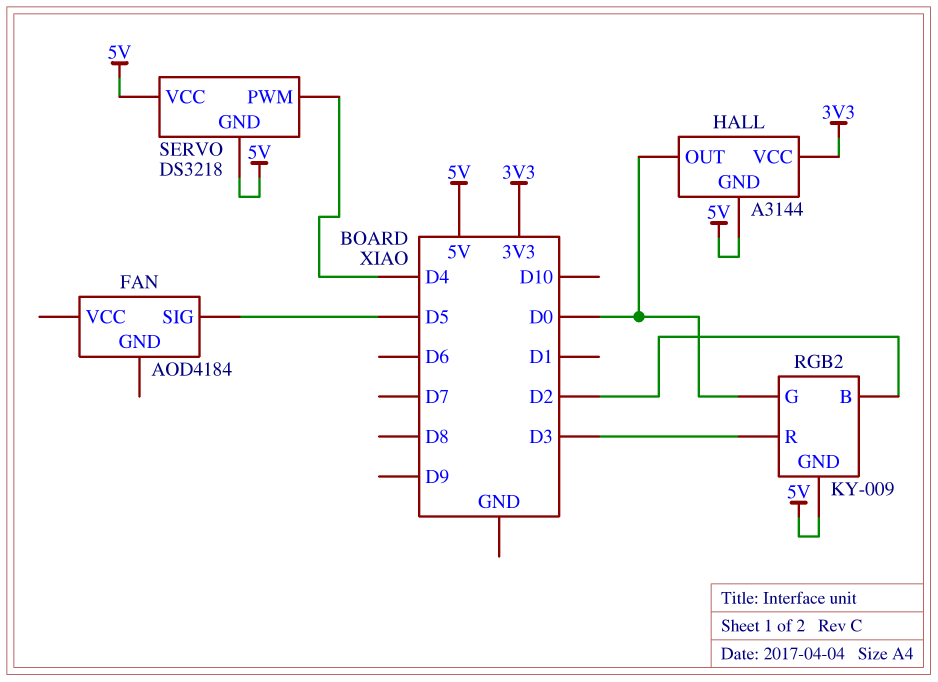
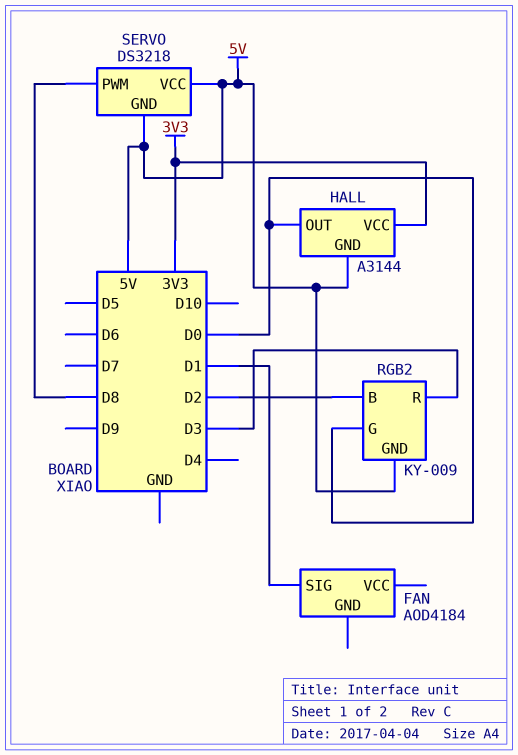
FAN pin SIG: D5 -> D1
SERVO pin PWM: D4 -> D8

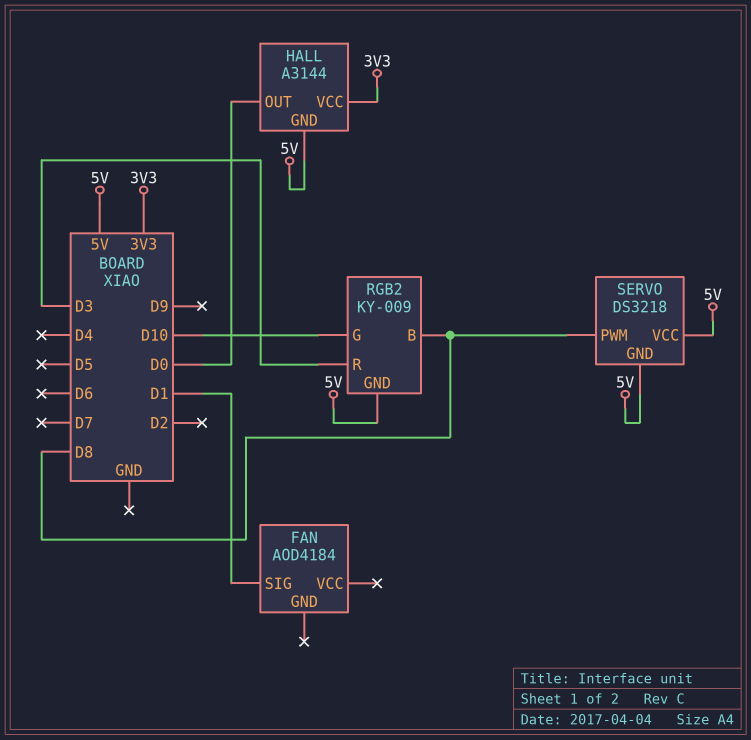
RGB2 pin B: D2 -> D8
RGB2 pin G: D0 -> D10

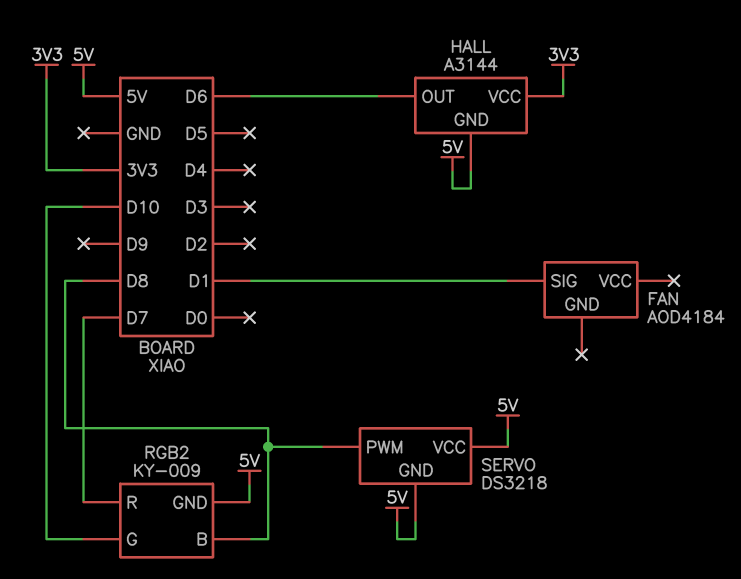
HALL pin OUT: D0 -> D6
RGB2 pin R: D3 -> D7

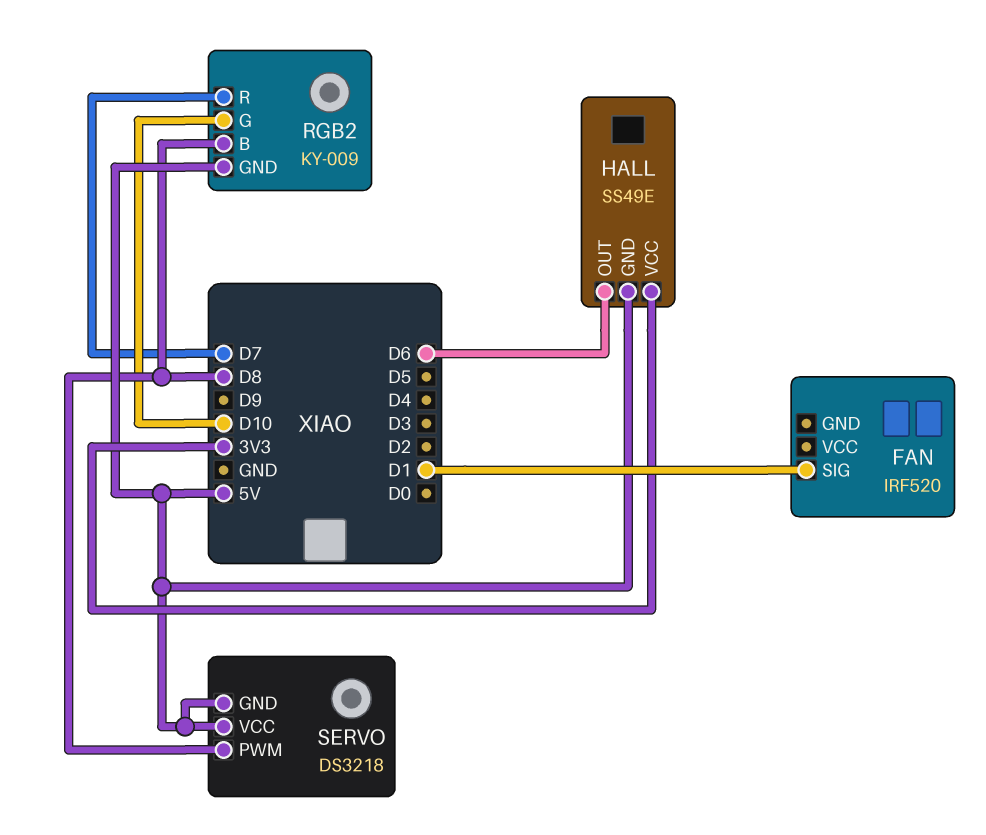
FAN: AOD4184 -> IRF520
HALL: A3144 -> SS49E

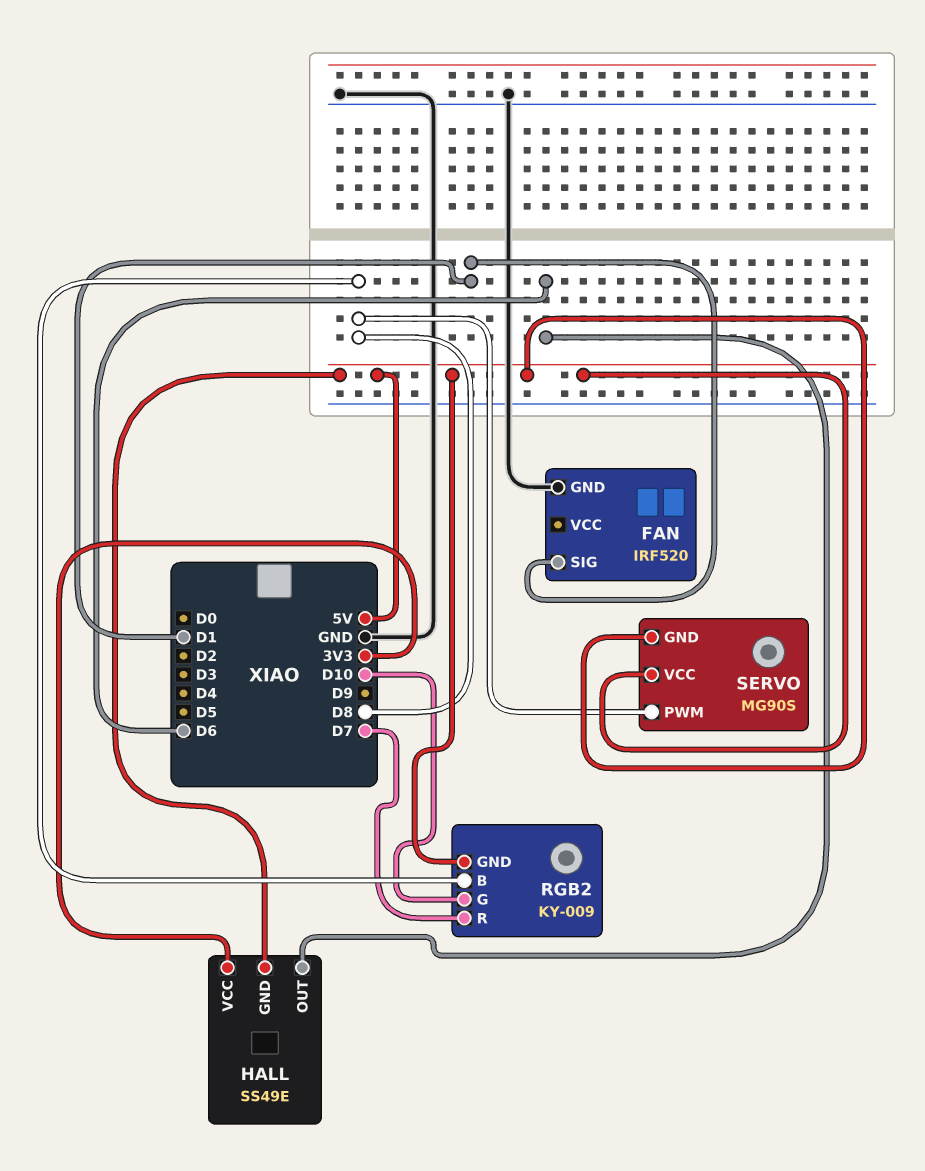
FAN pin GND: none -> GND
SERVO: DS3218 -> MG90S

